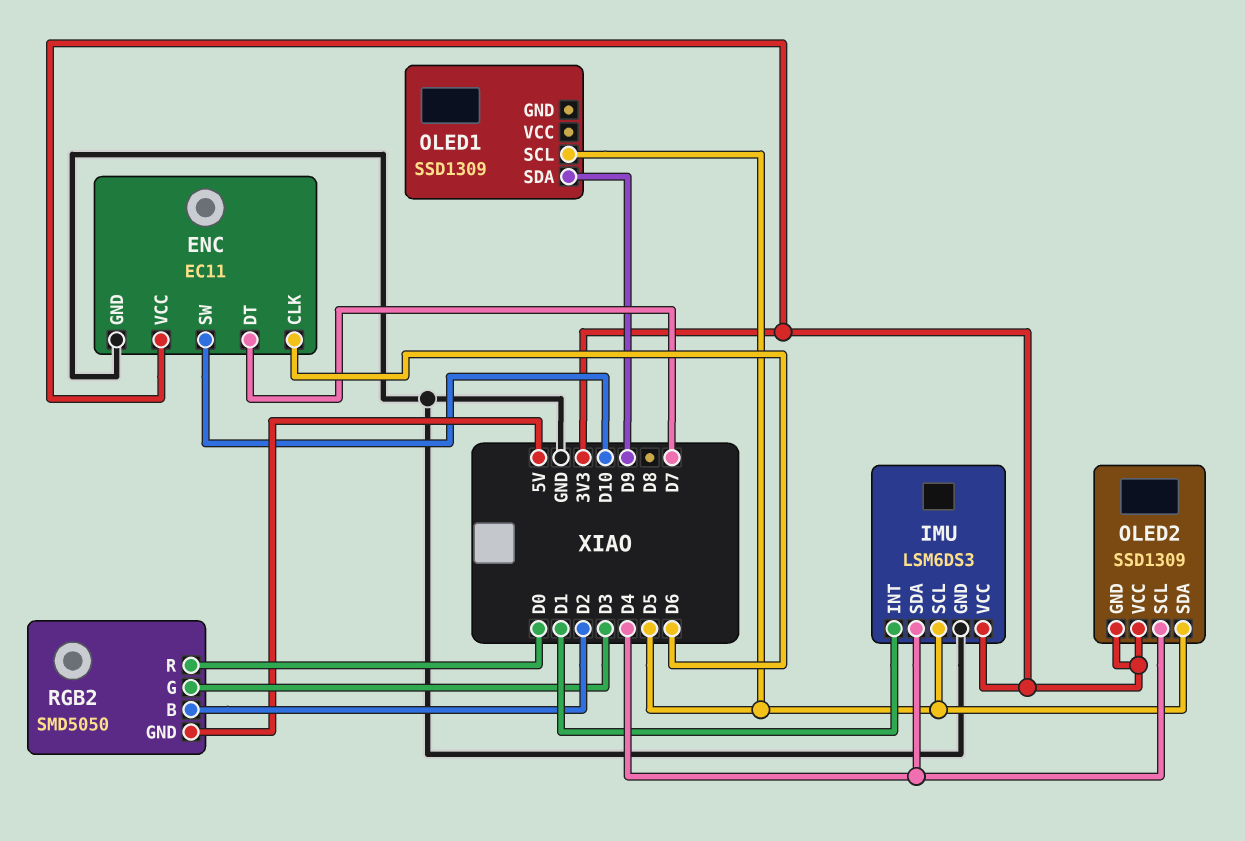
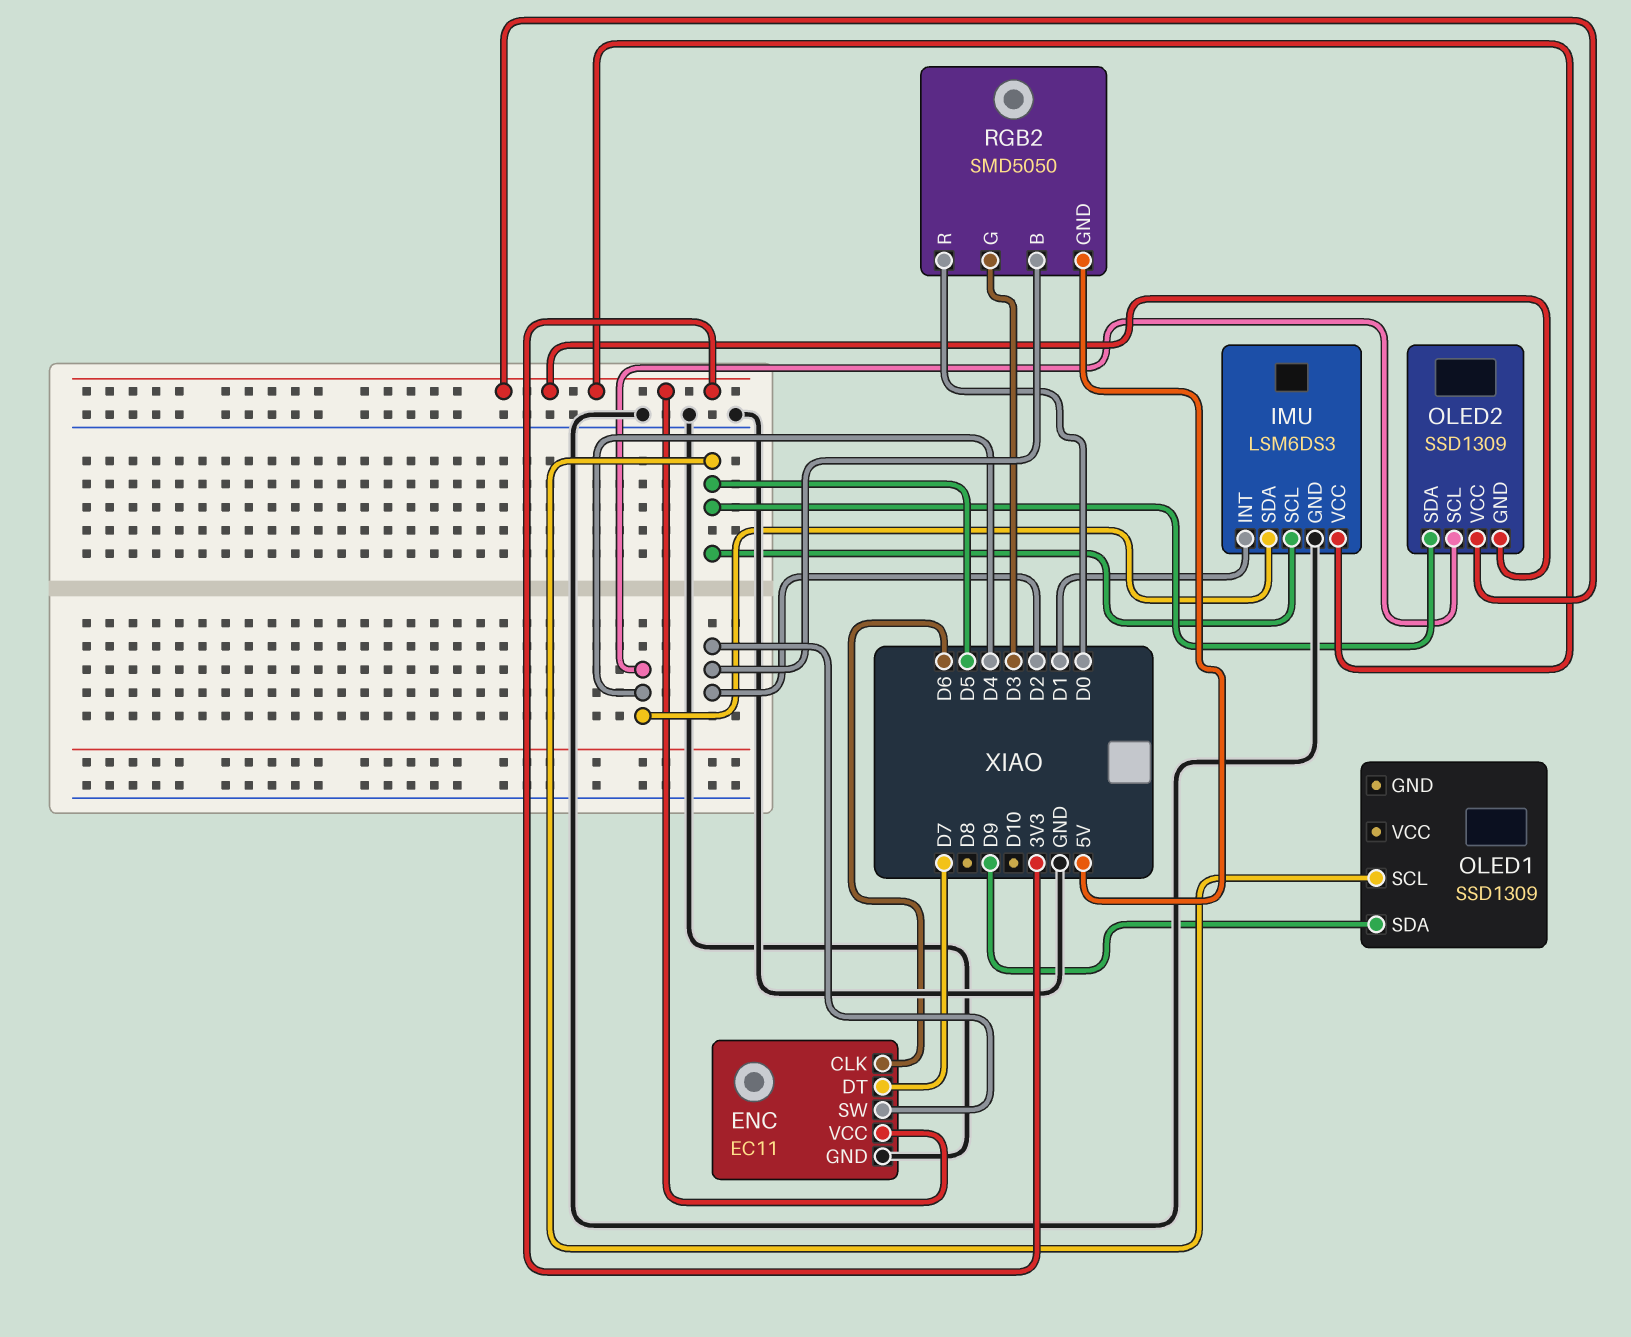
ENC pin SW: D10 -> D2

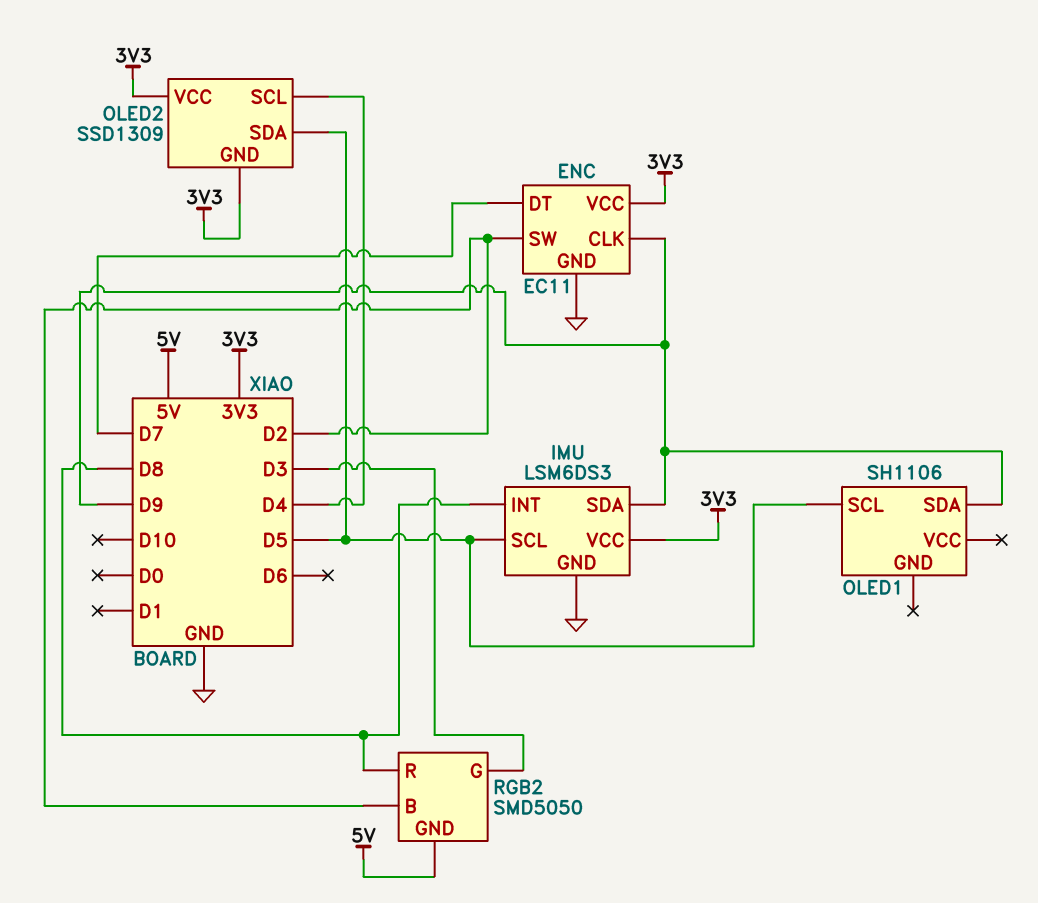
ENC pin CLK: D6 -> D9
IMU pin INT: D1 -> D8
IMU pin SDA: D4 -> D9
OLED1: SSD1309 -> SH1106
RGB2 pin R: D0 -> D8

